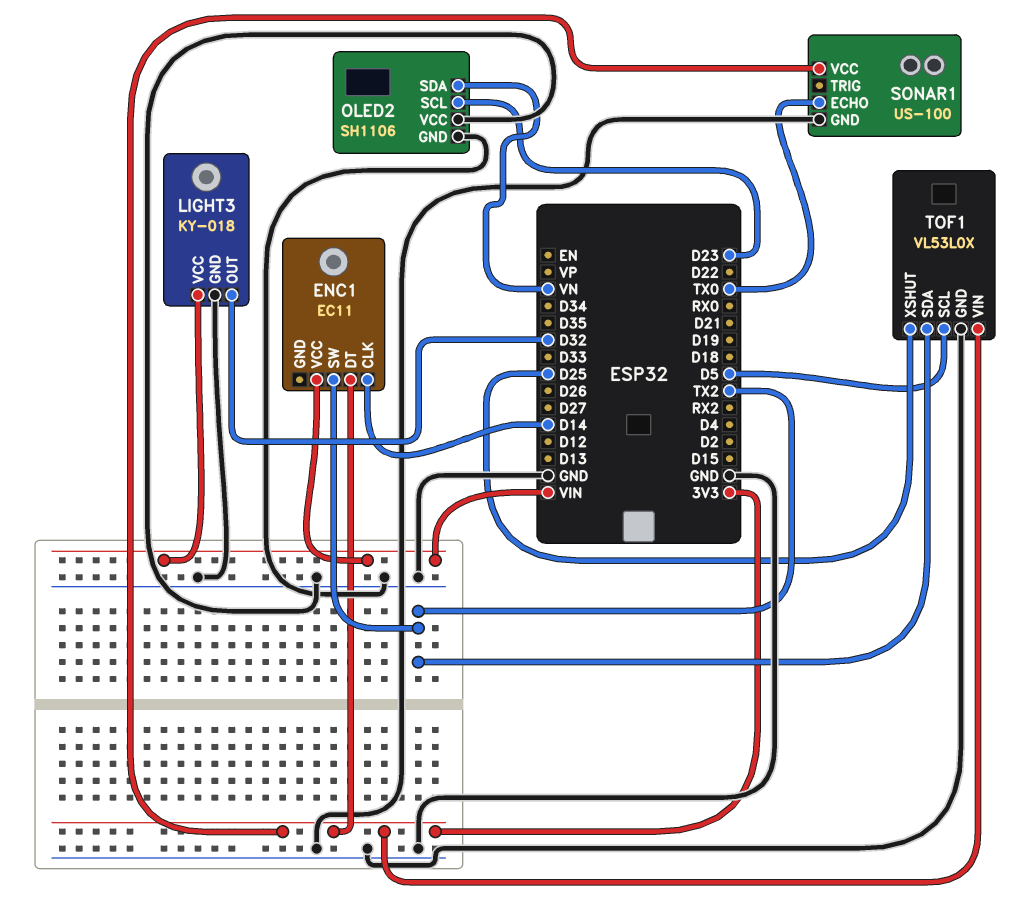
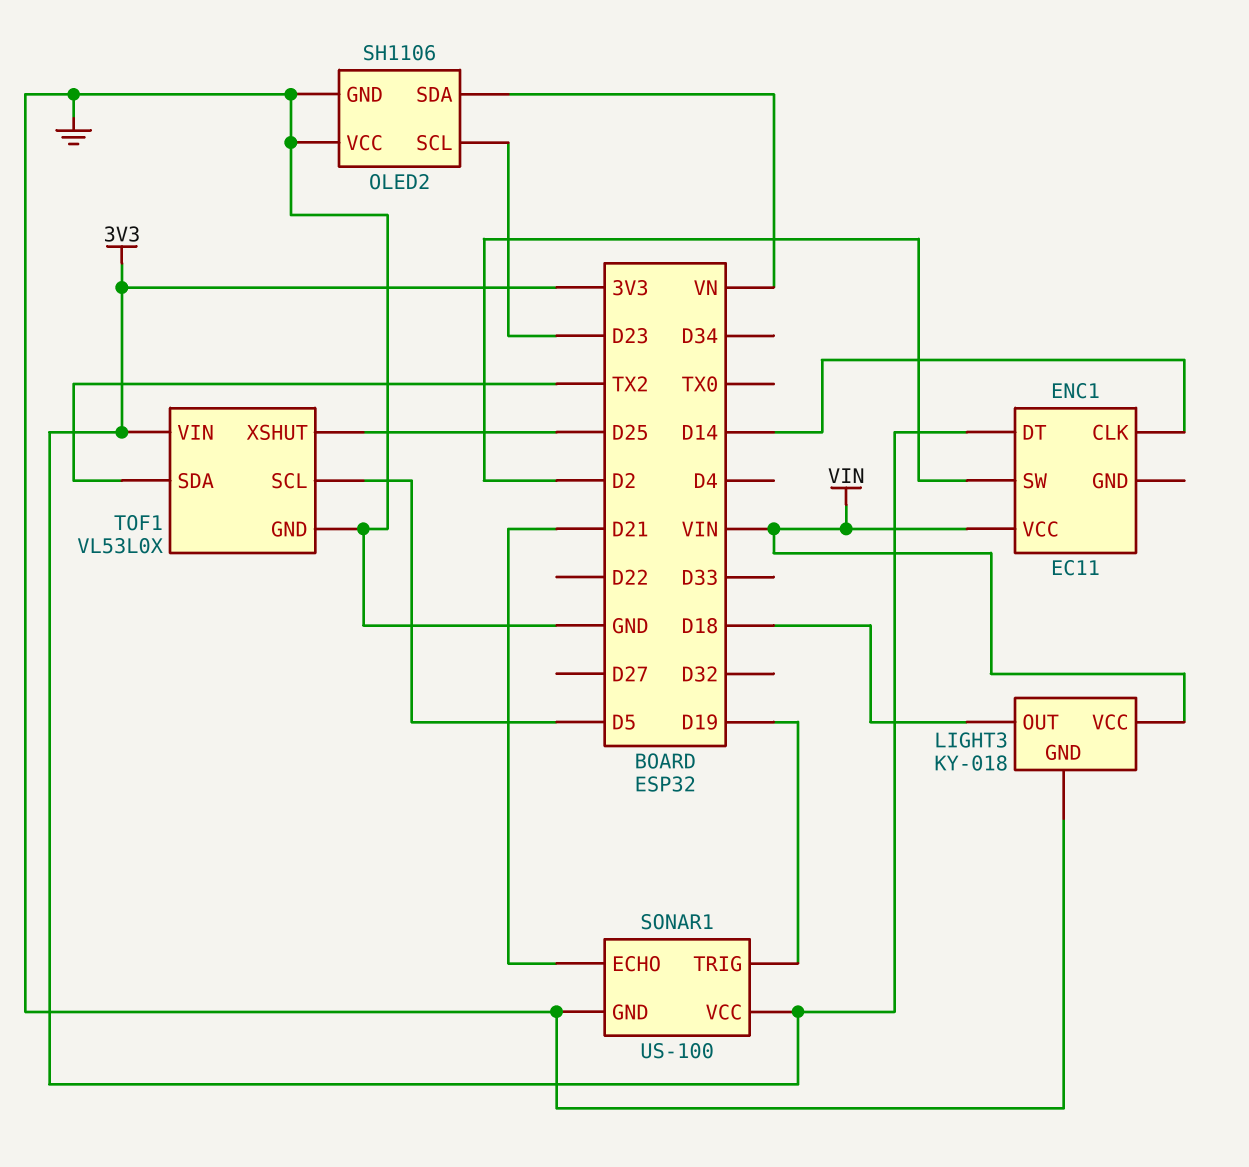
ENC1 pin SW: TX2 -> D2
LIGHT3 pin OUT: D32 -> D18
SONAR1 pin ECHO: TX0 -> D21
SONAR1 pin TRIG: none -> D19

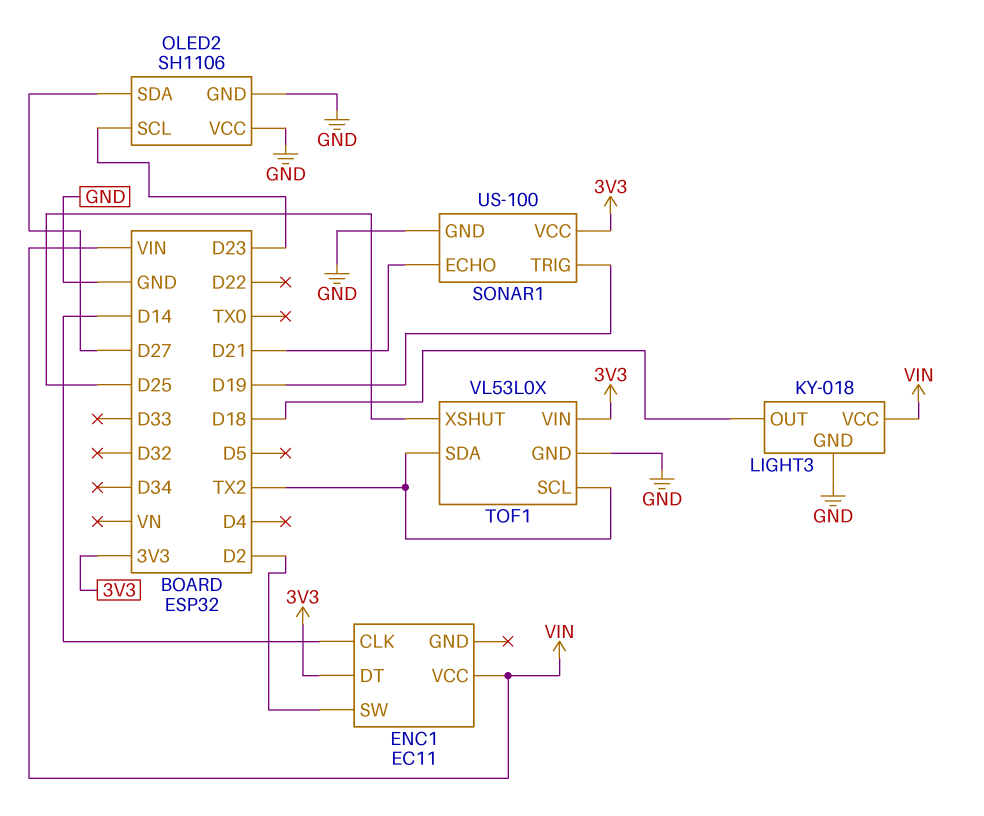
OLED2 pin SDA: VN -> D27
TOF1 pin SCL: D5 -> TX2

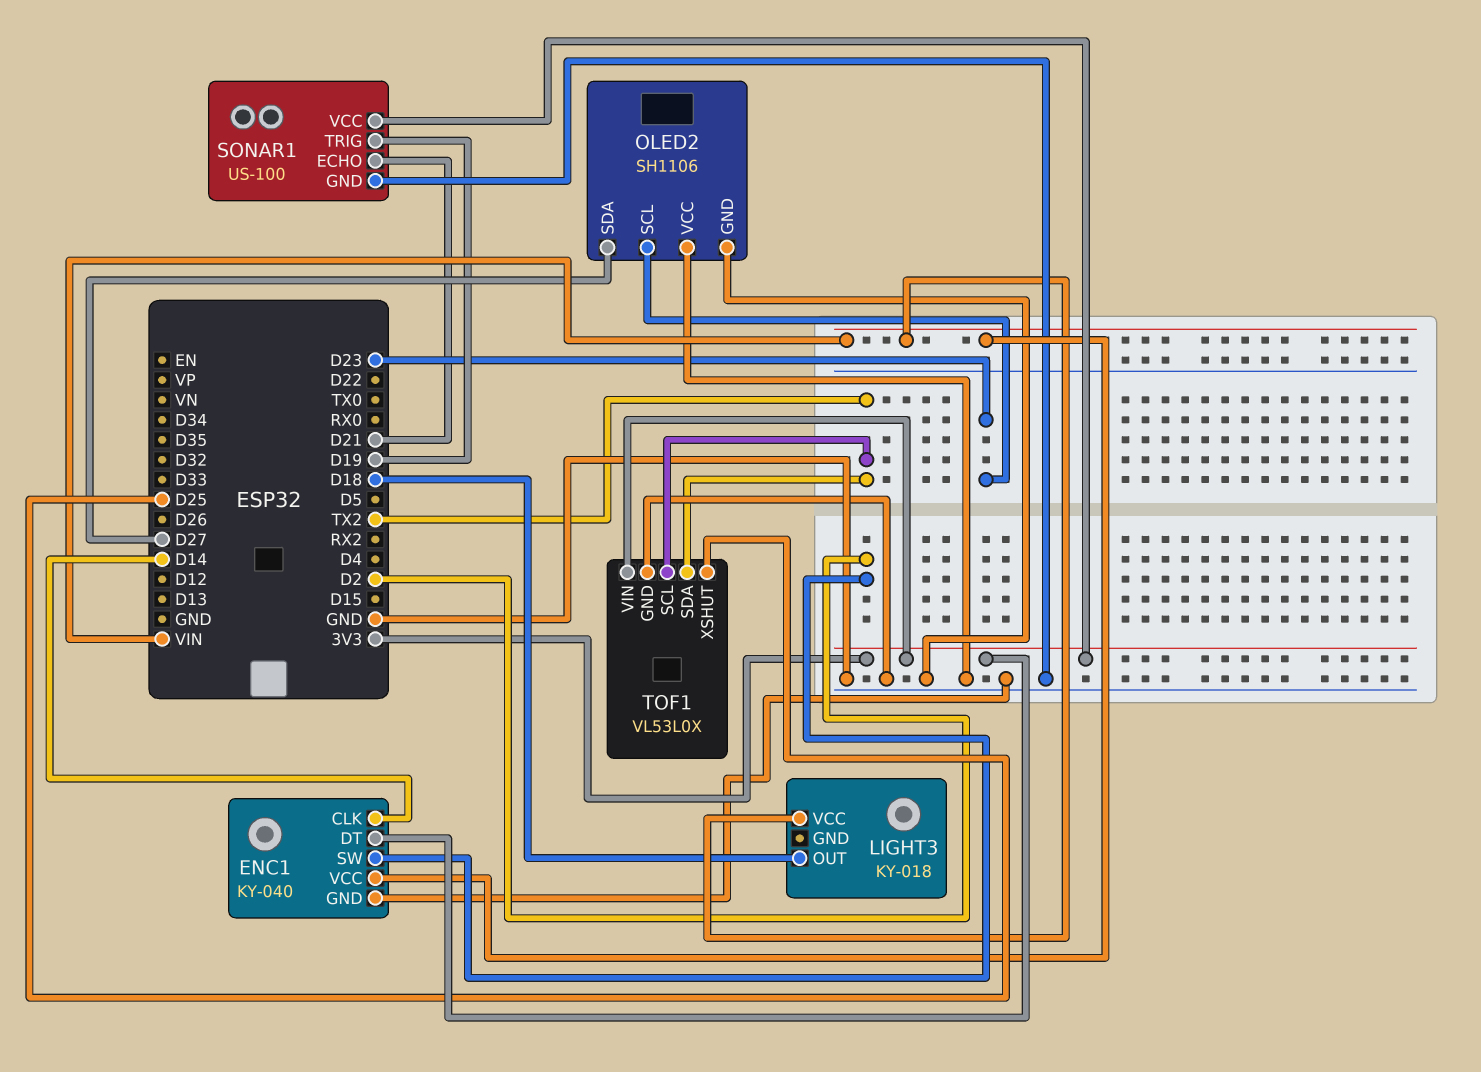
ENC1: EC11 -> KY-040
ENC1 pin GND: none -> GND
LIGHT3 pin GND: GND -> none

